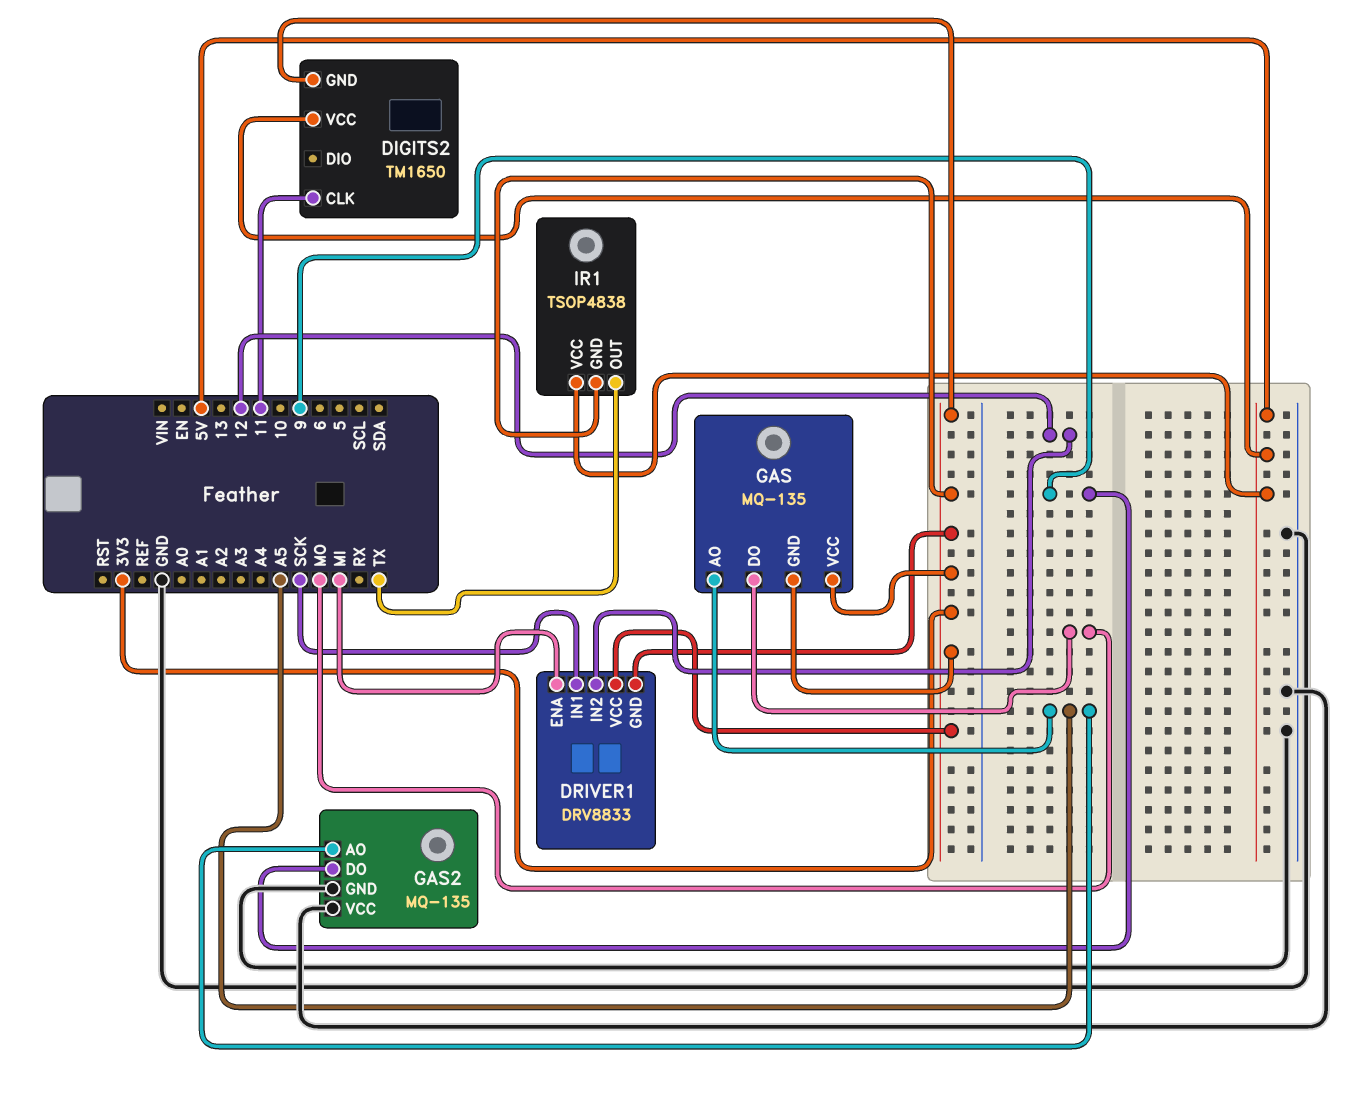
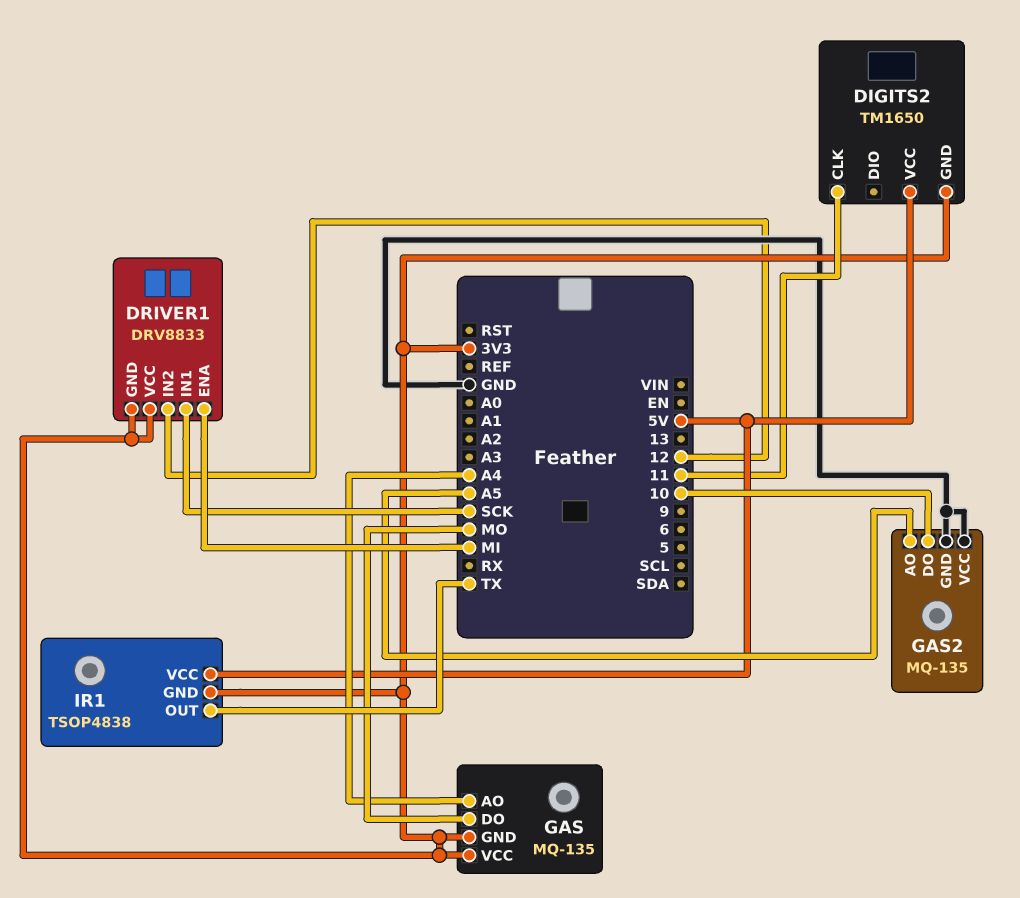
GAS pin AO: A5 -> A4
GAS2 pin DO: 9 -> 10

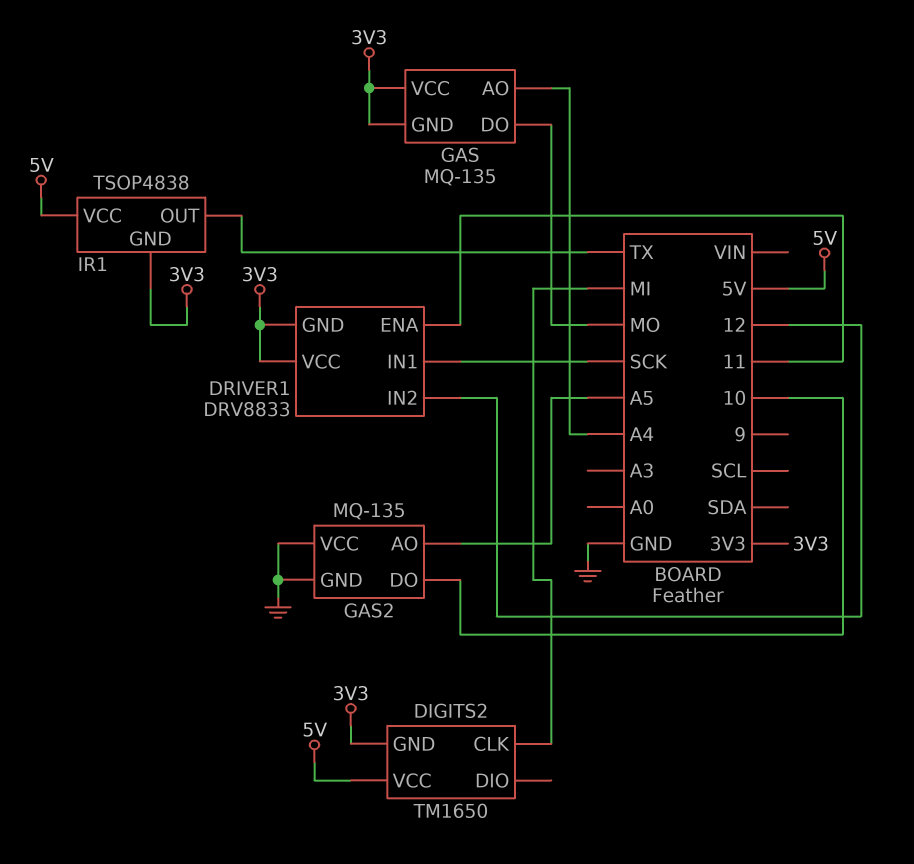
DIGITS2 pin CLK: 11 -> MI
DRIVER1 pin ENA: MI -> 11

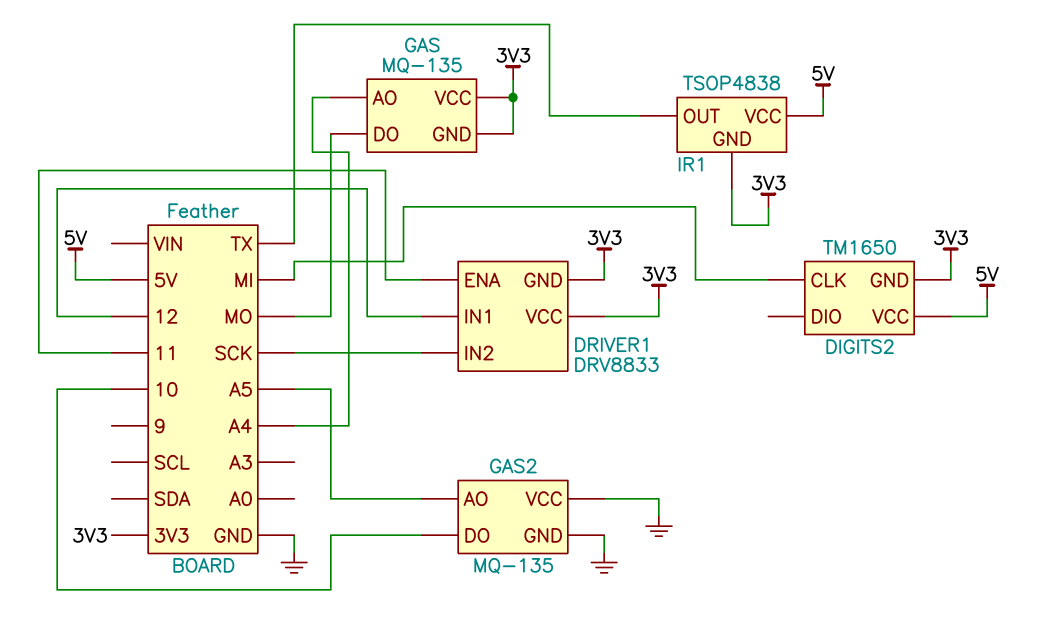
DRIVER1 pin IN1: SCK -> 12
DRIVER1 pin IN2: 12 -> SCK

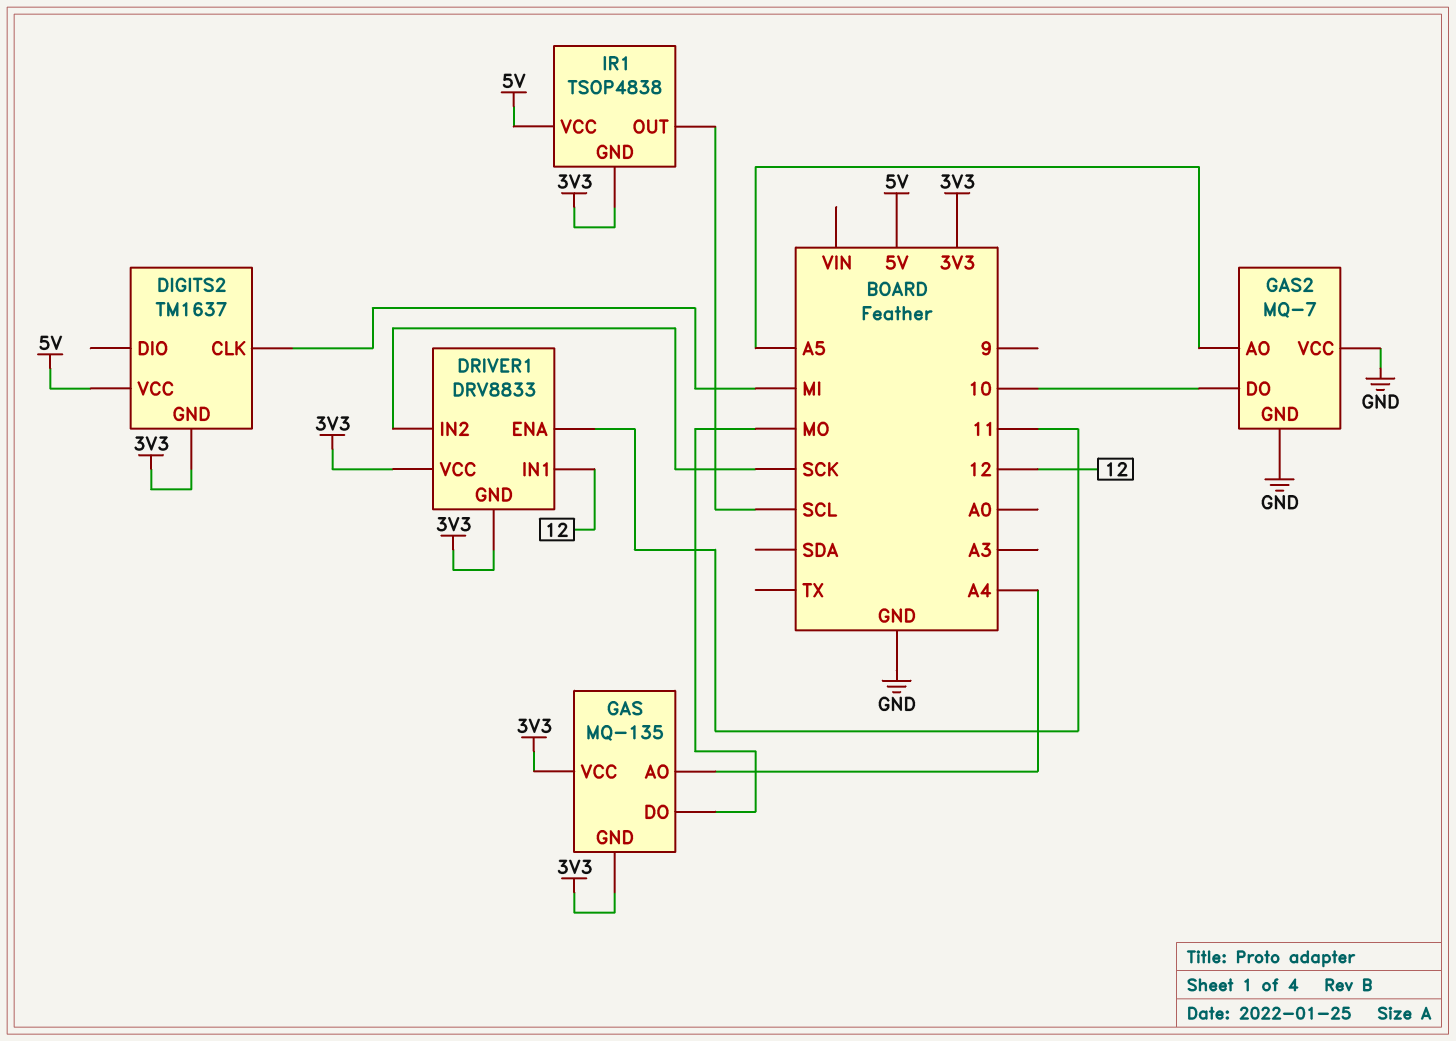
DIGITS2: TM1650 -> TM1637
GAS2: MQ-135 -> MQ-7
IR1 pin OUT: TX -> SCL

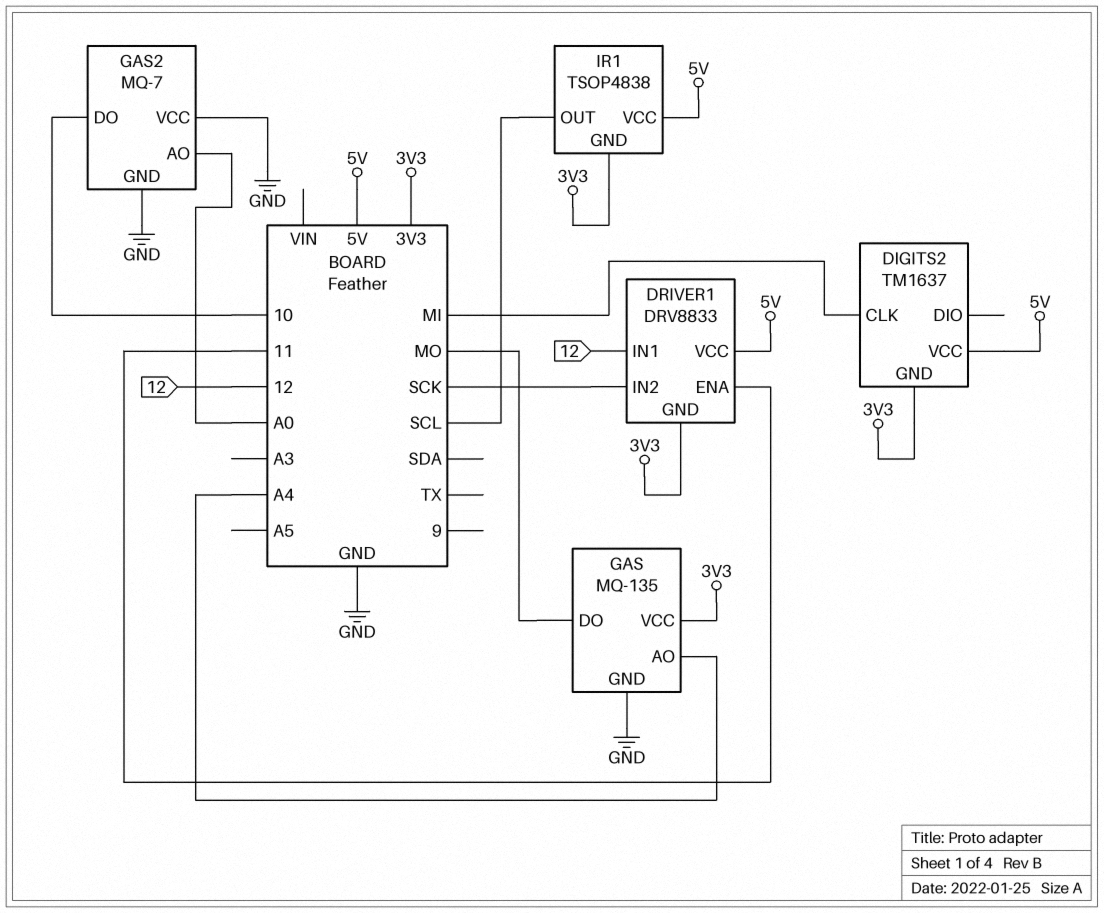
DRIVER1 pin VCC: 3V3 -> 5V
GAS pin GND: 3V3 -> GND
GAS2 pin AO: A5 -> A0

